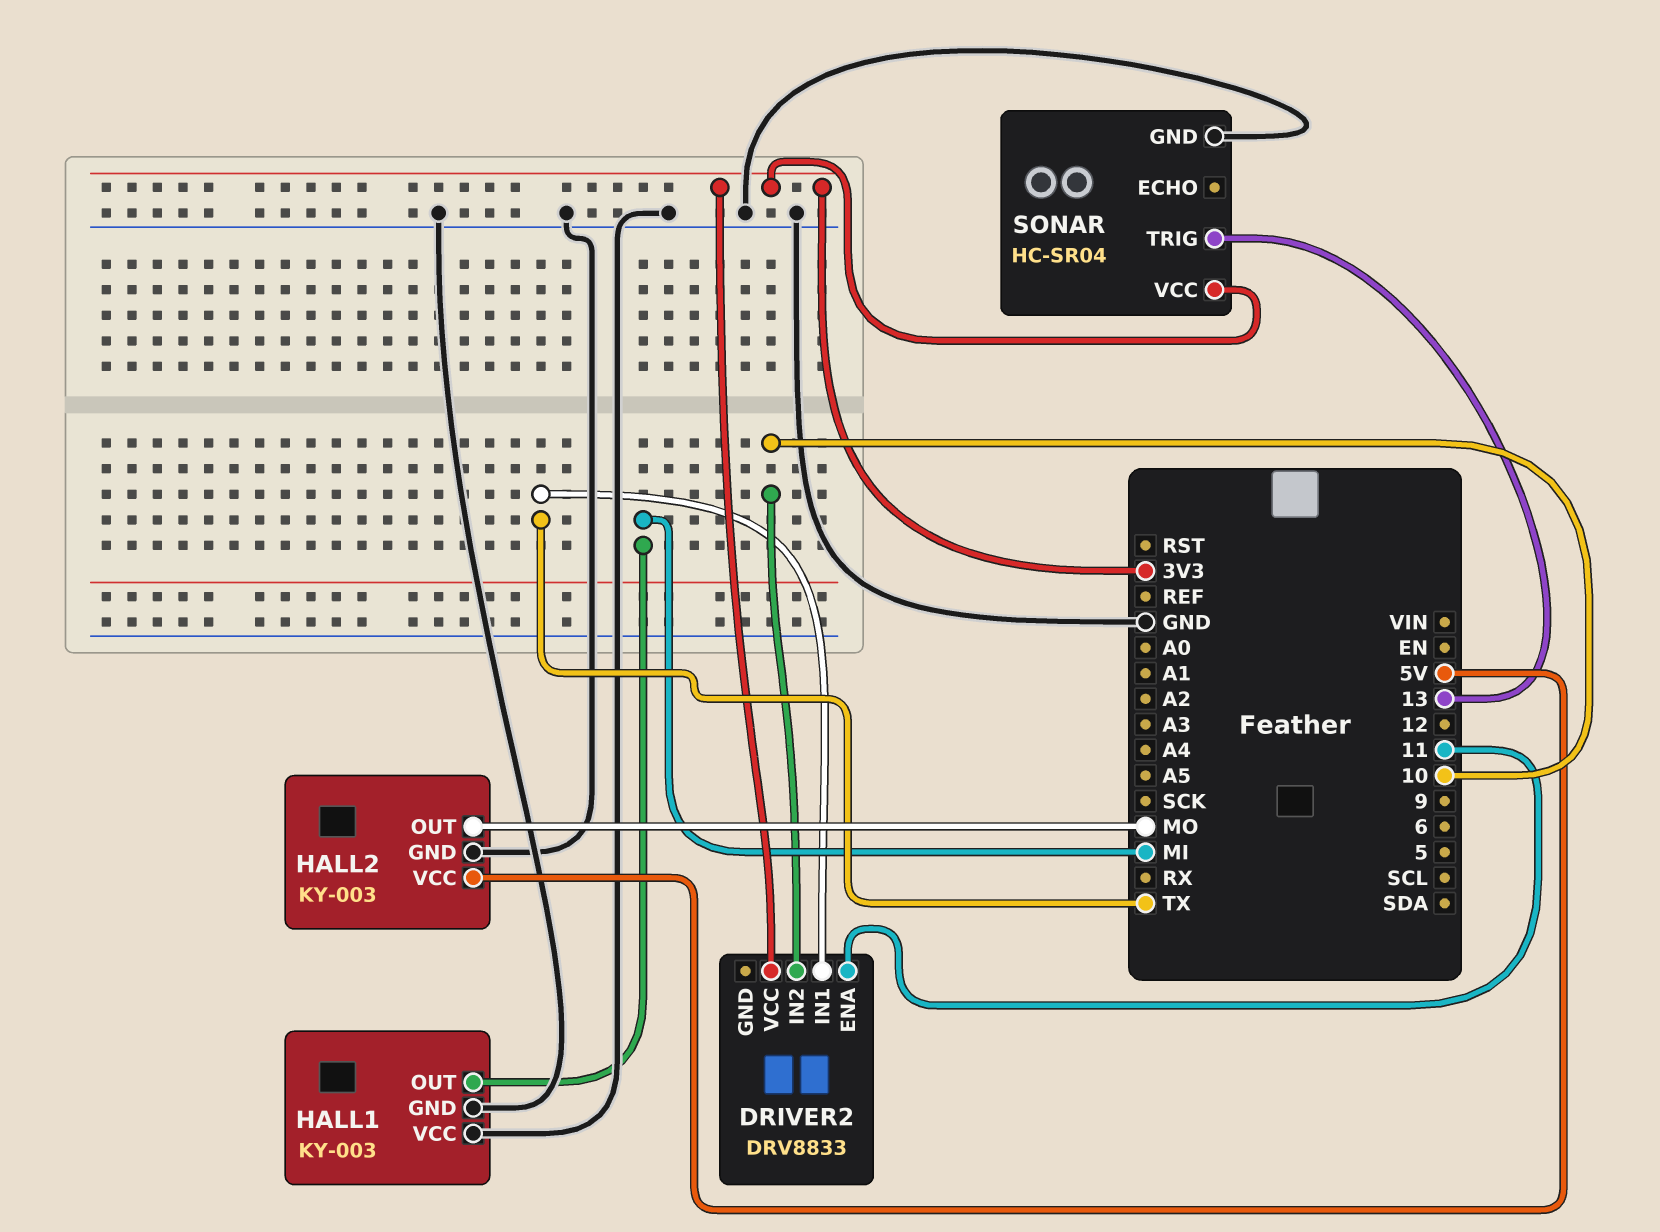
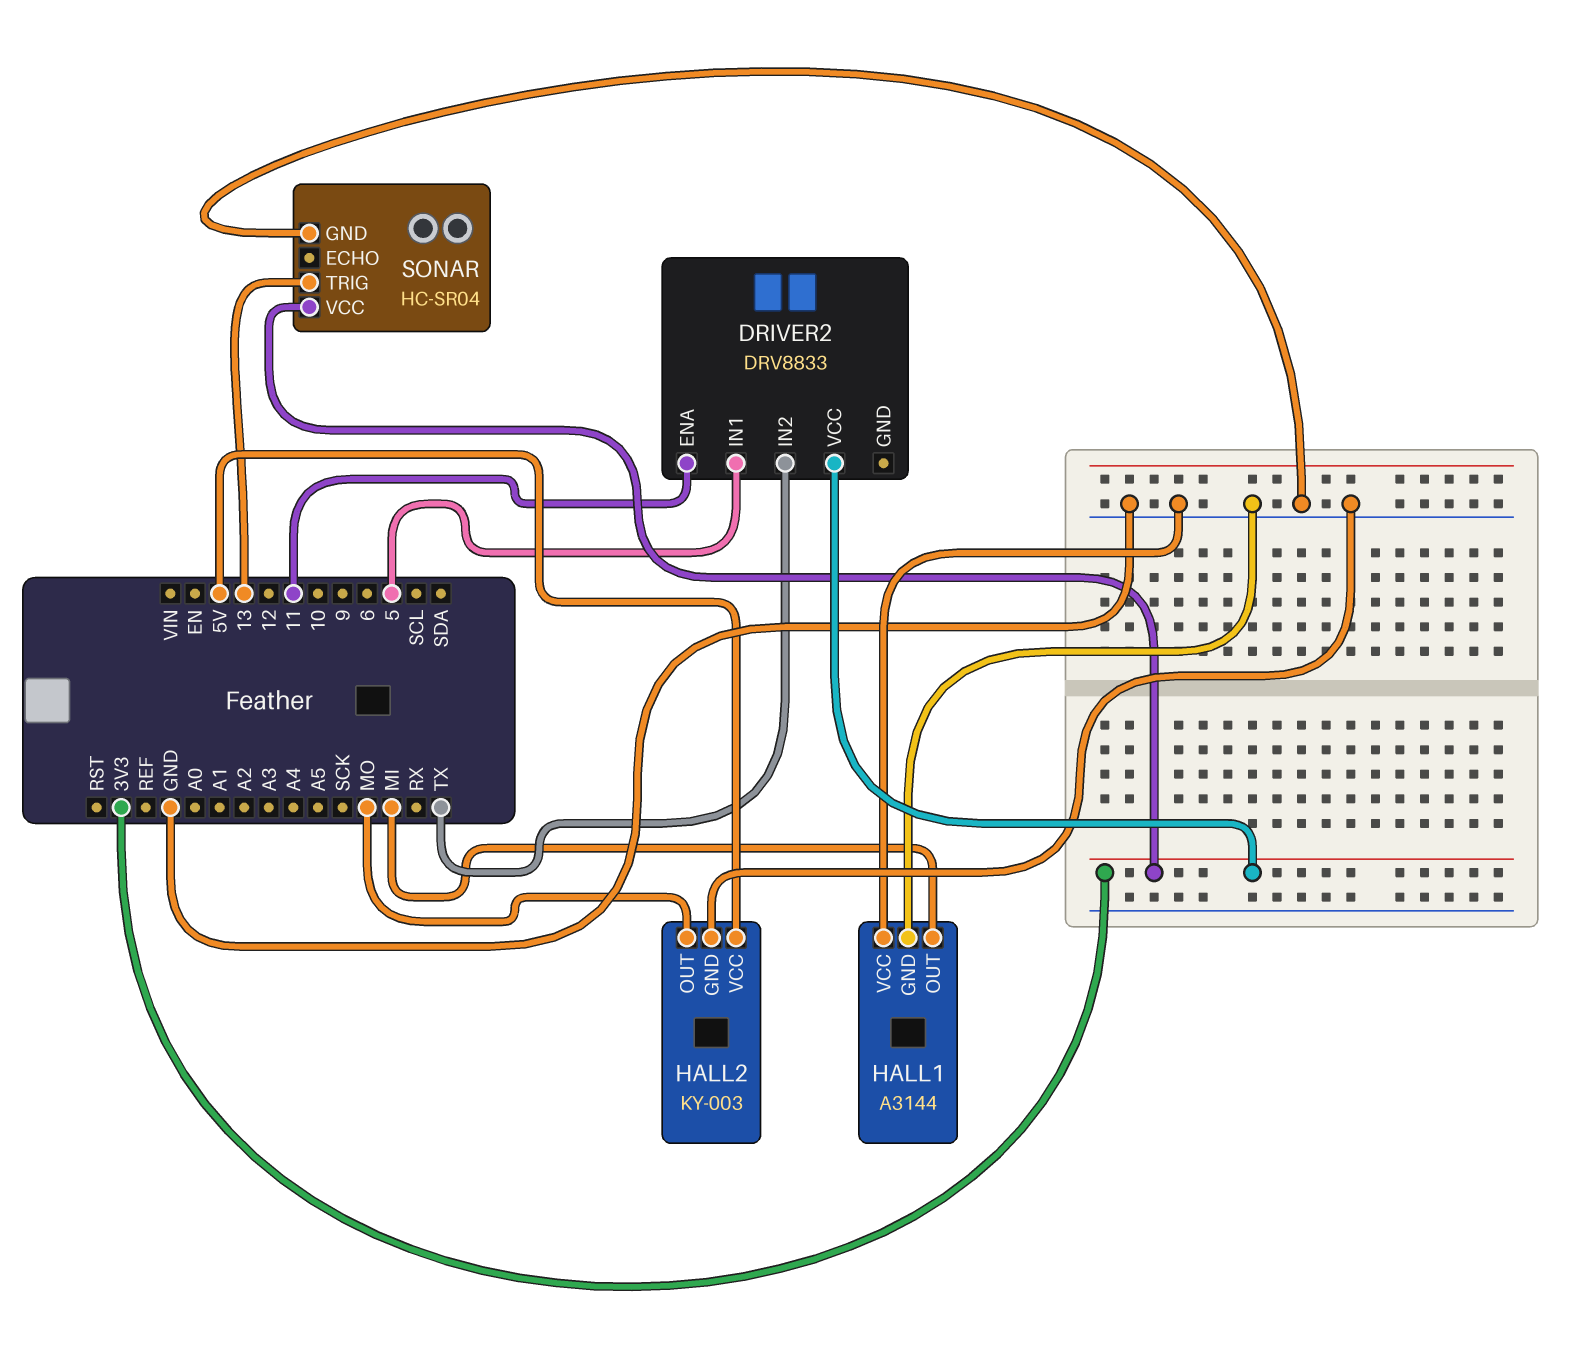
DRIVER2 pin IN1: TX -> 5
DRIVER2 pin IN2: 10 -> TX
HALL1: KY-003 -> A3144

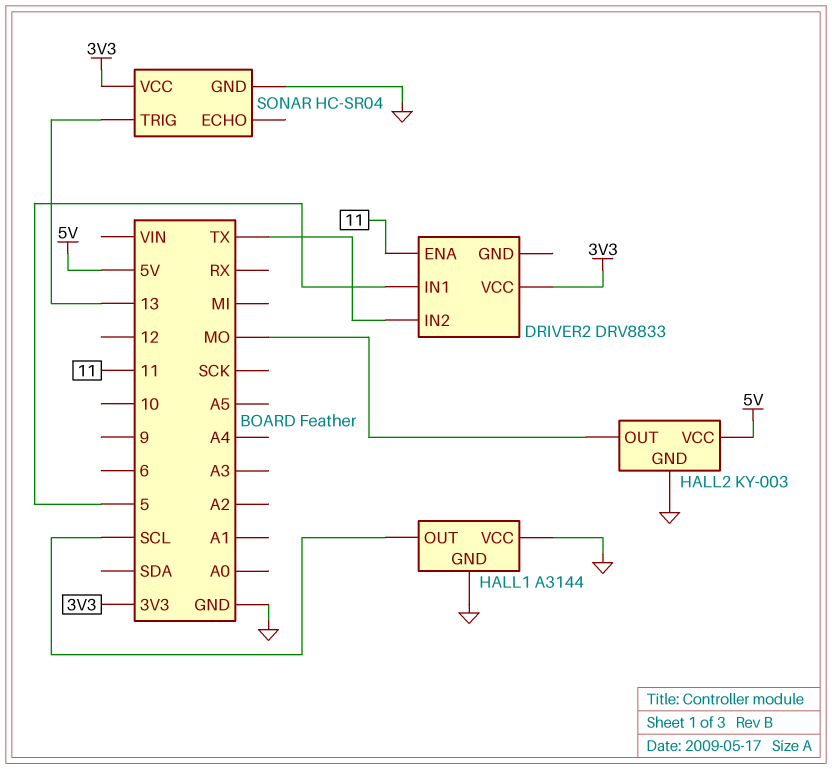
HALL1 pin OUT: MI -> SCL

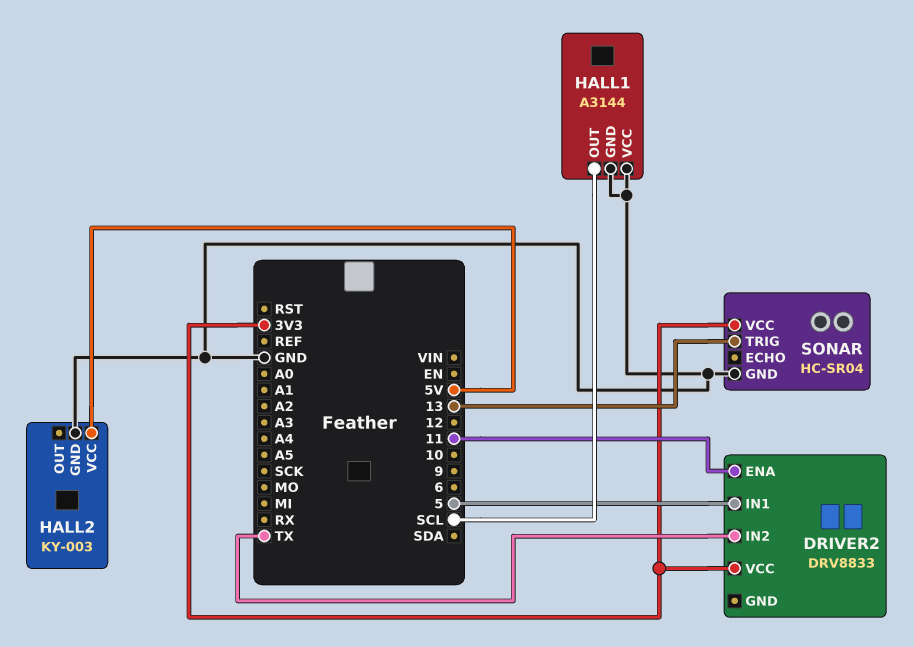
HALL2 pin OUT: MO -> none

